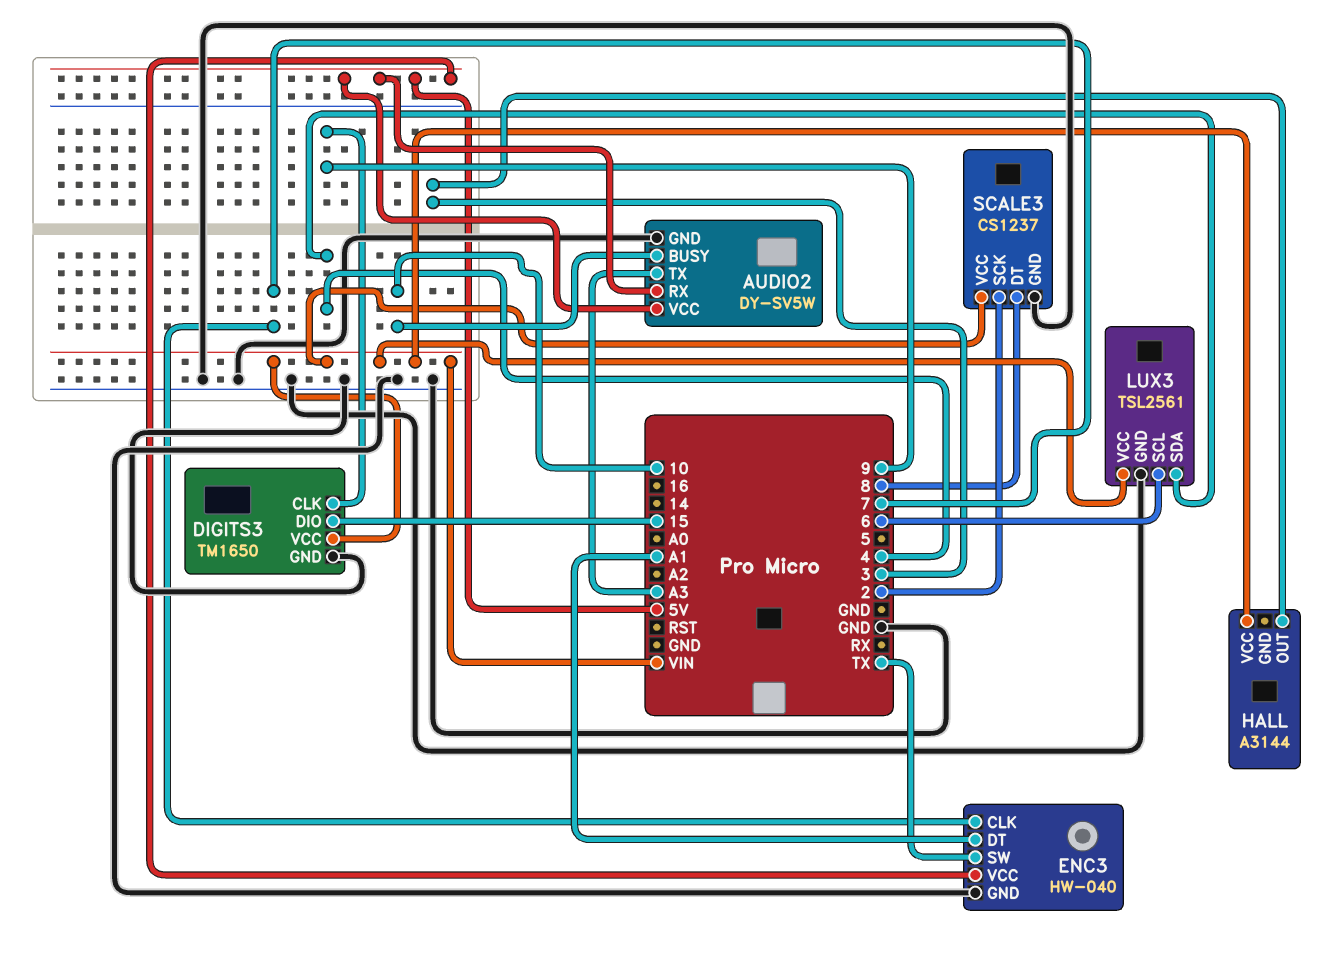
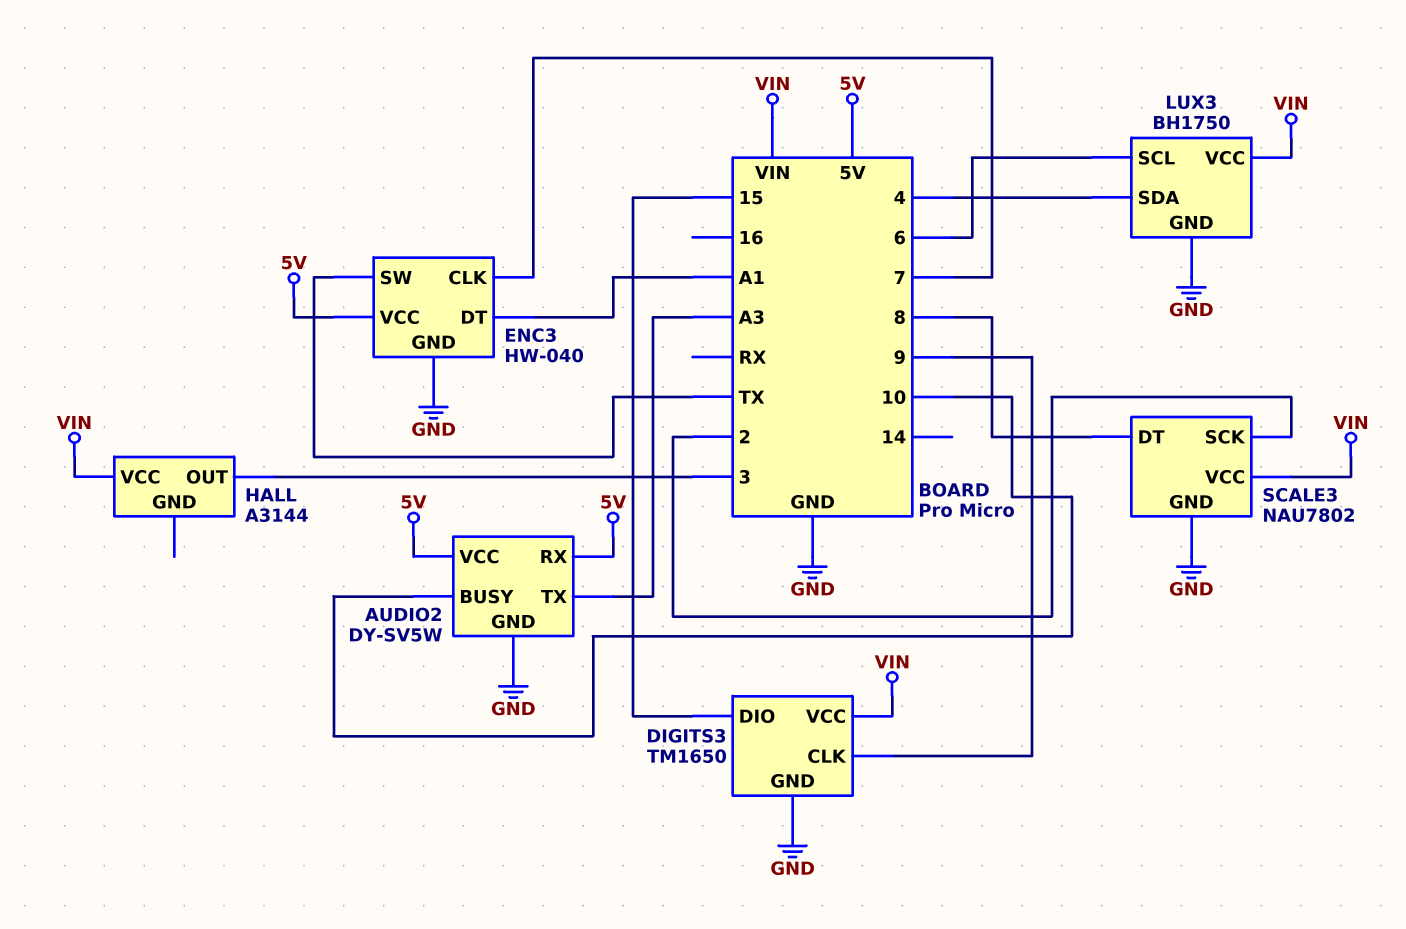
LUX3: TSL2561 -> BH1750
SCALE3: CS1237 -> NAU7802

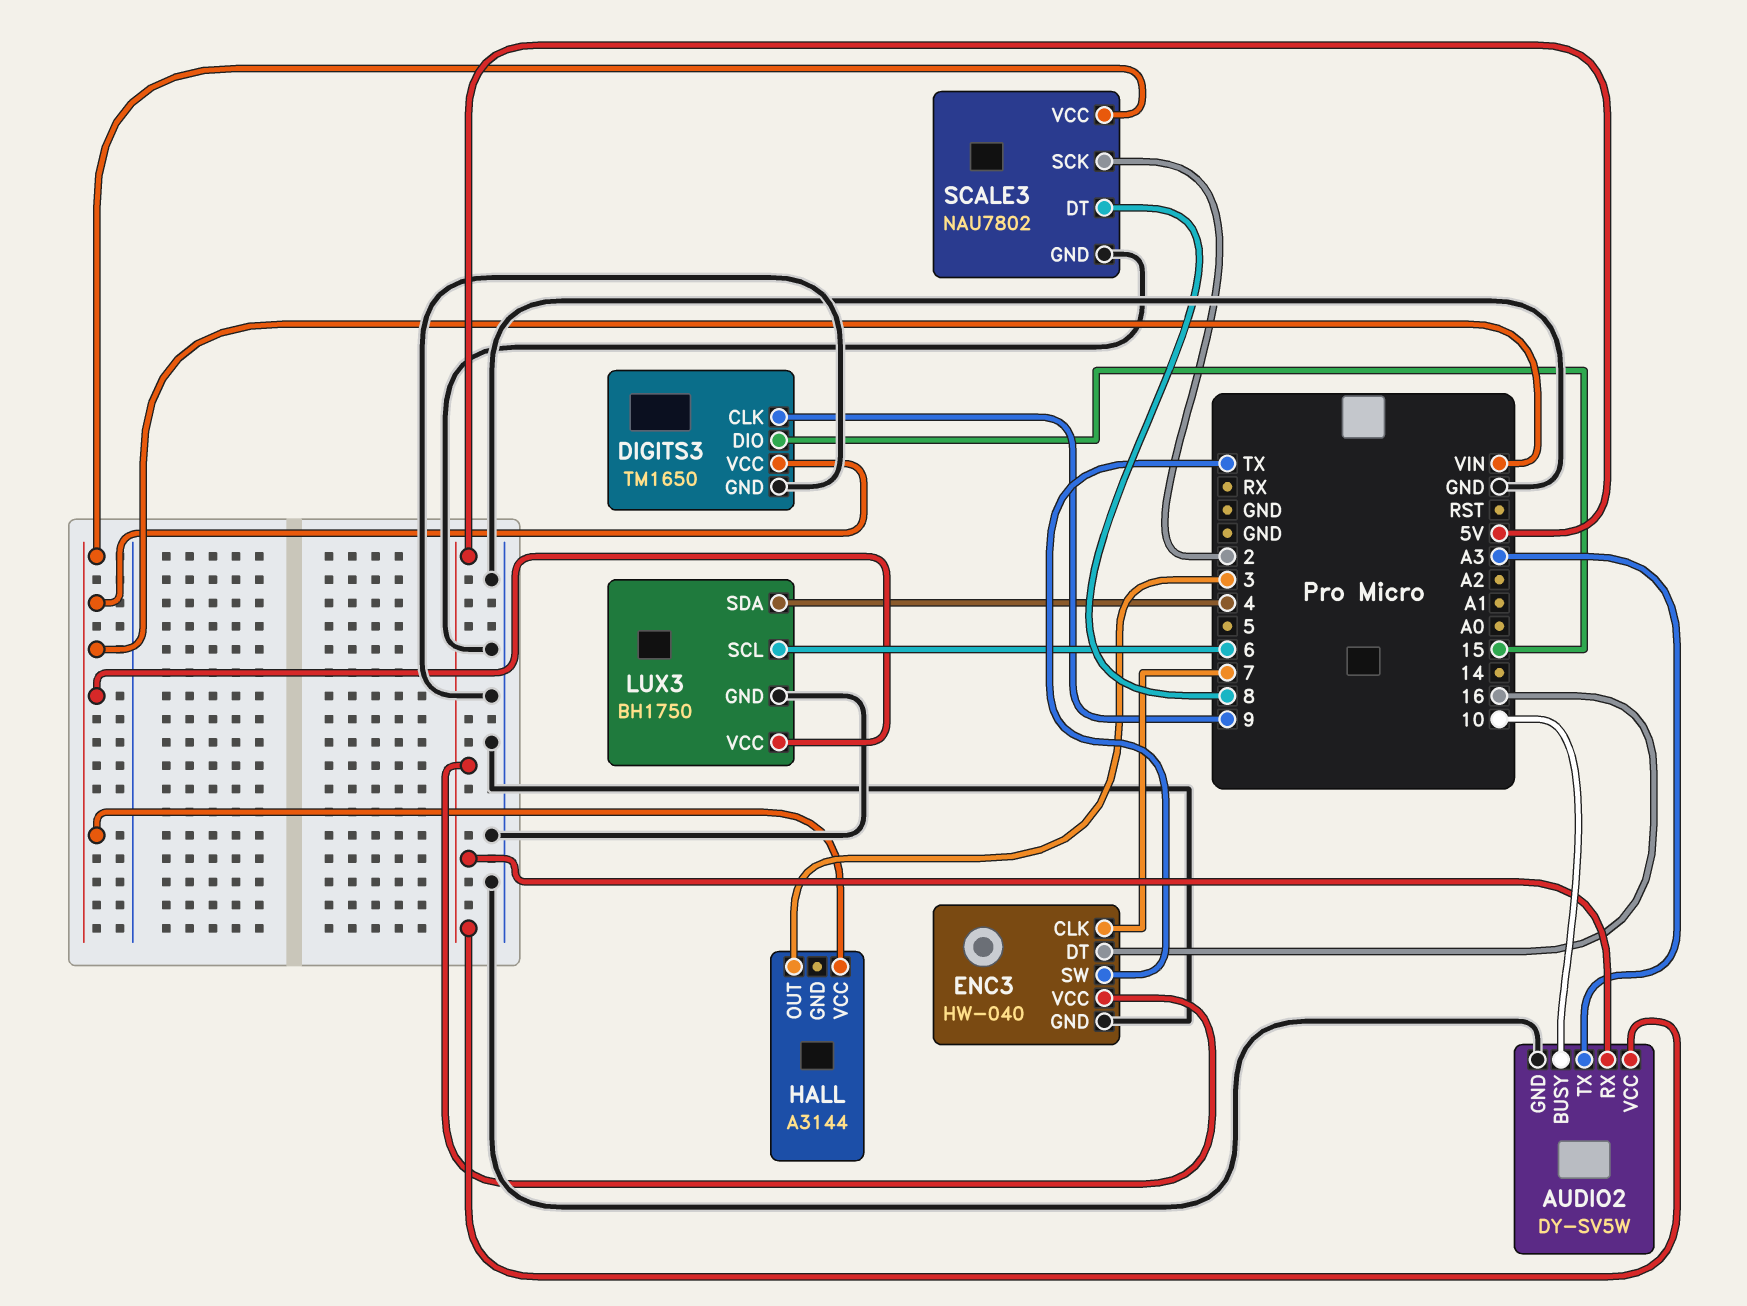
ENC3 pin DT: A1 -> 16

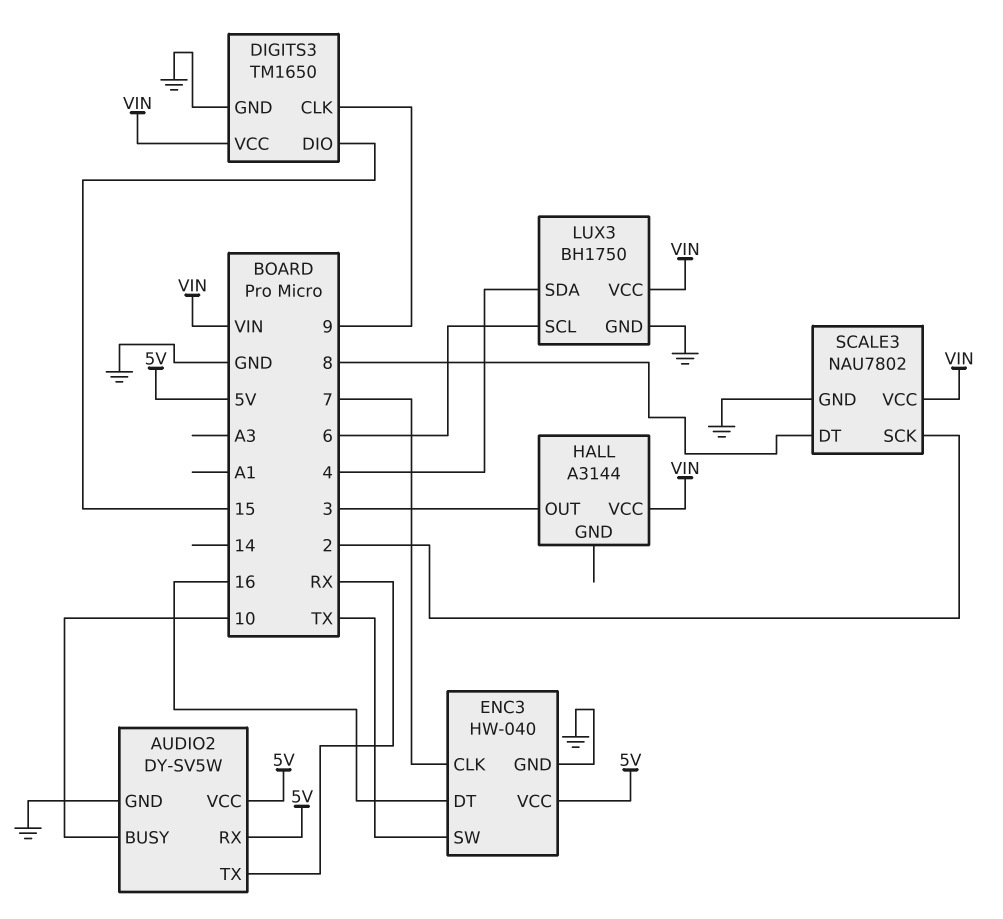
AUDIO2 pin TX: A3 -> RX

